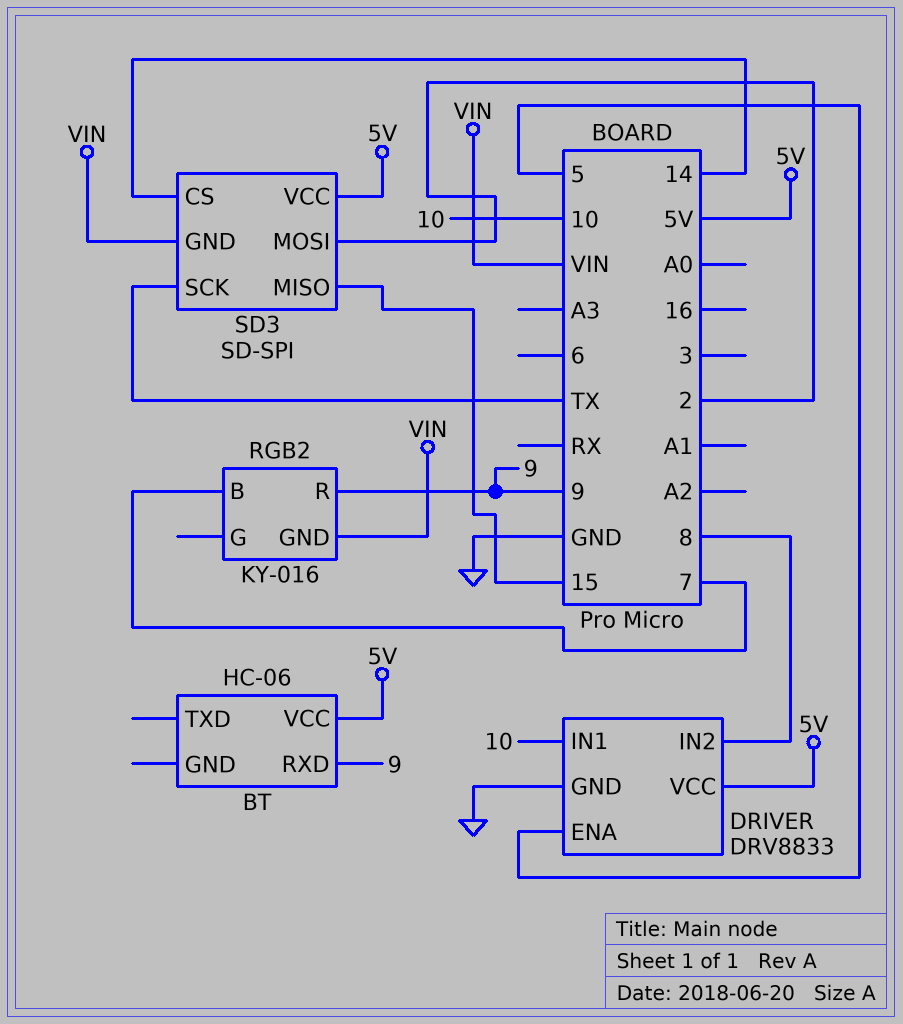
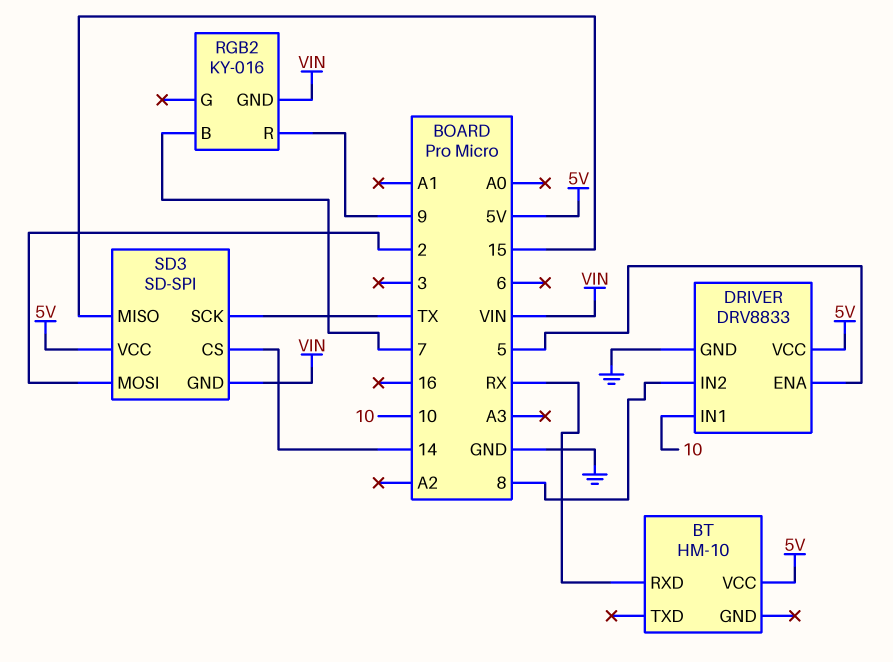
BT: HC-06 -> HM-10
BT pin RXD: 9 -> RX

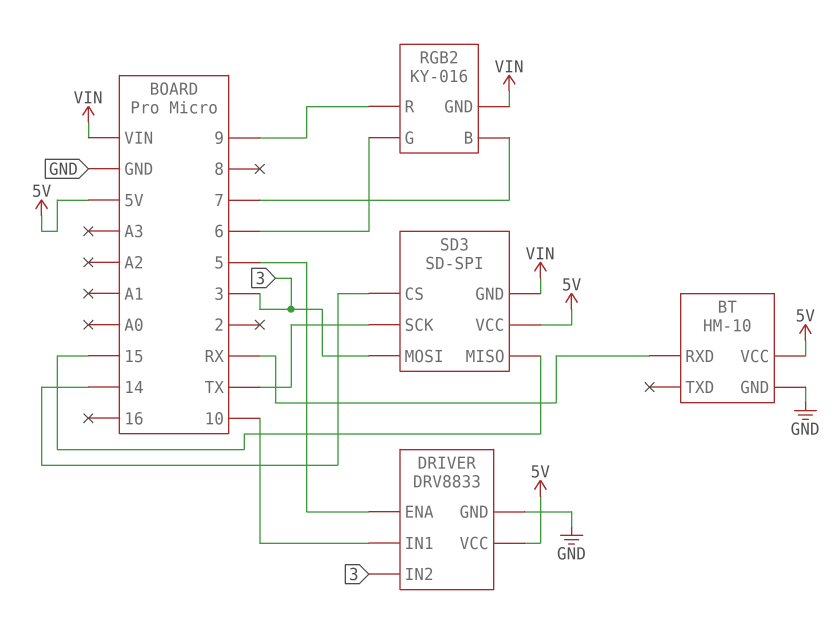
BT pin GND: none -> GND
DRIVER pin IN2: 8 -> 3
RGB2 pin G: none -> 6
SD3 pin MOSI: 2 -> 3

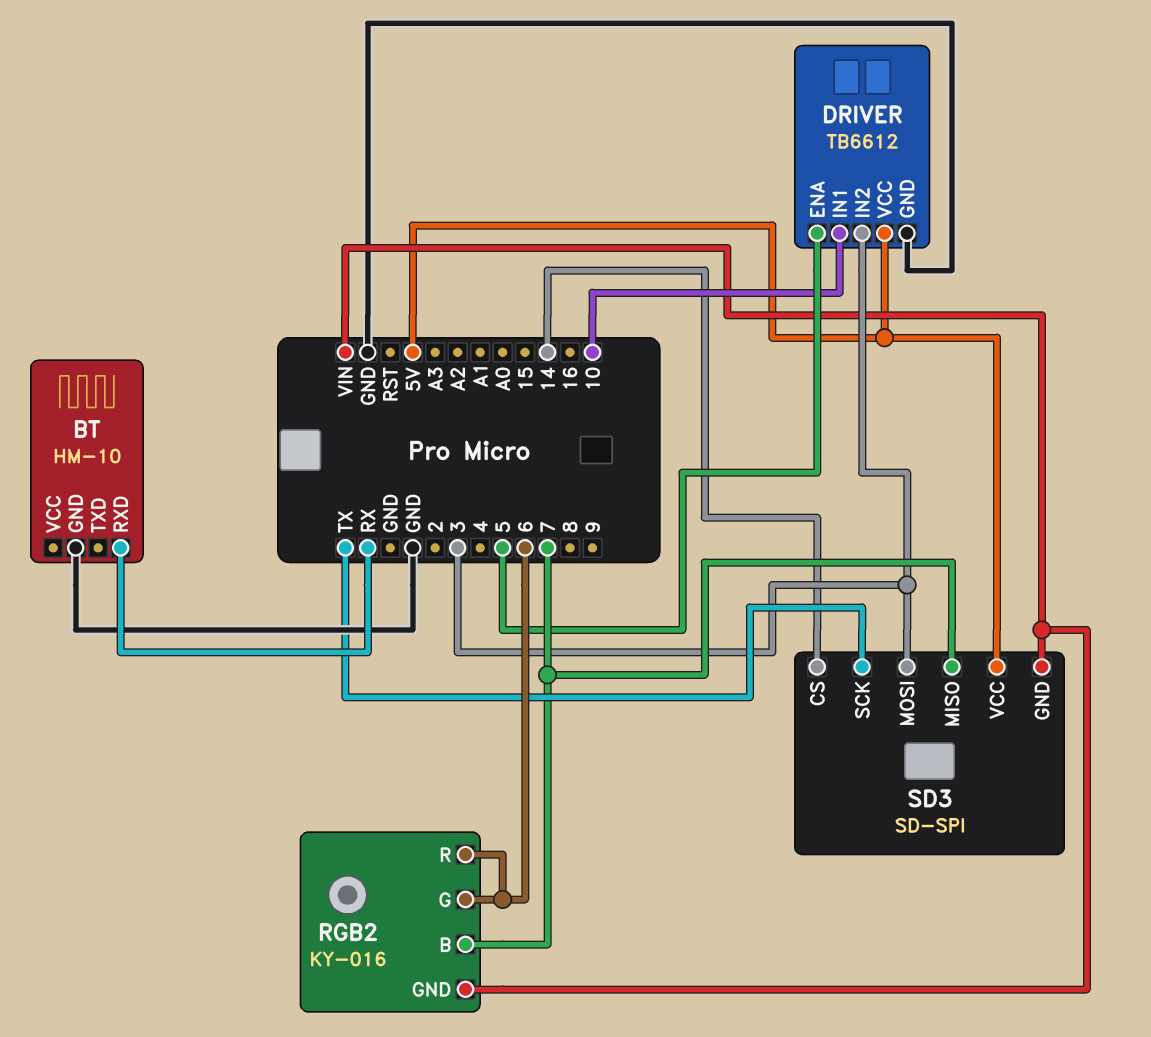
BT pin VCC: 5V -> none
DRIVER: DRV8833 -> TB6612
RGB2 pin R: 9 -> 6
SD3 pin MISO: 15 -> 7

